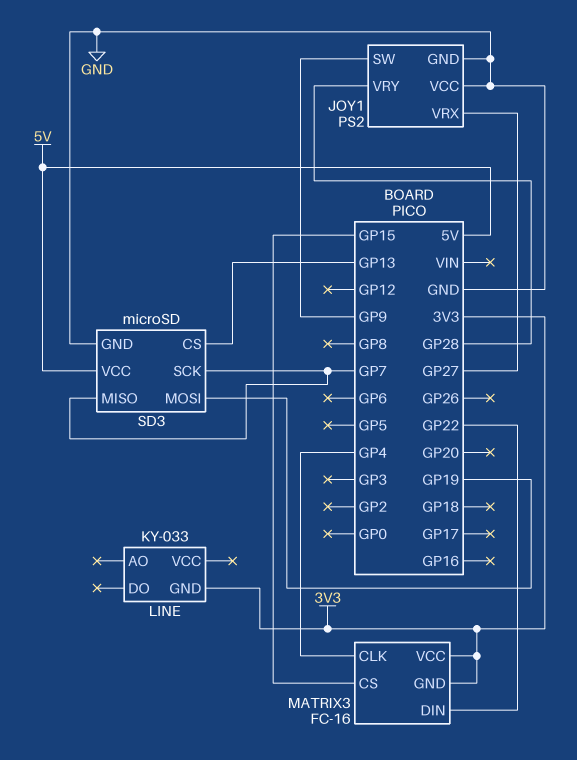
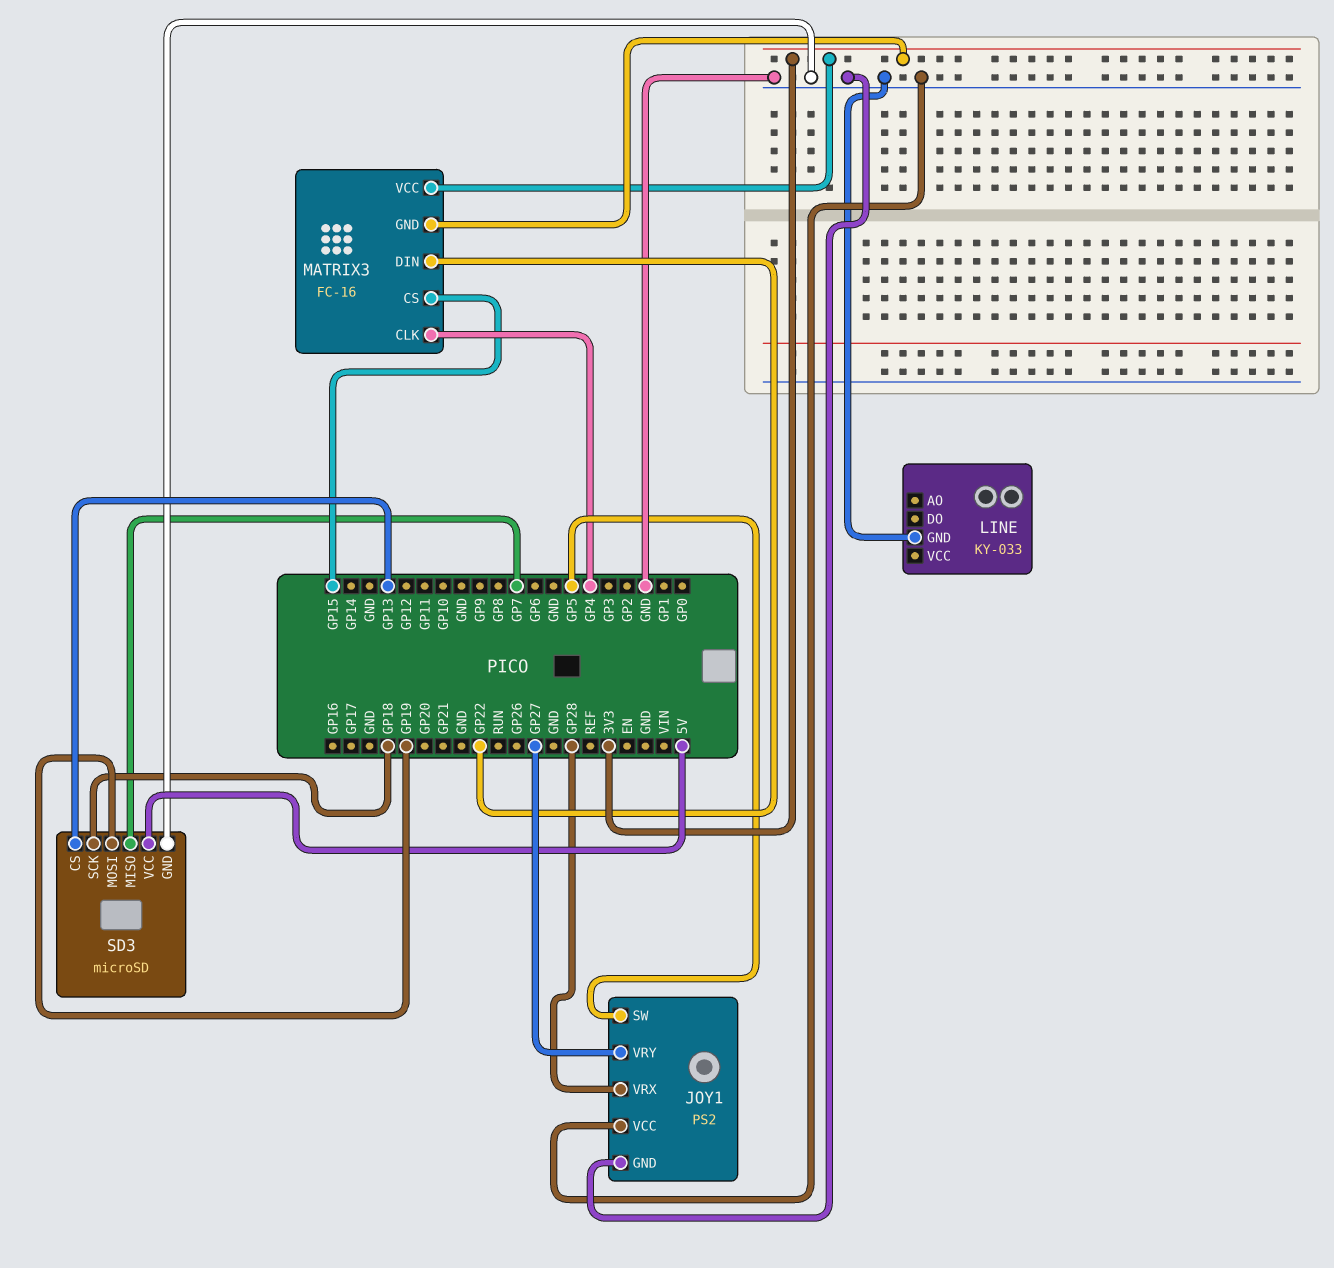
JOY1 pin SW: GP9 -> GP5
JOY1 pin VRX: GP27 -> GP28
JOY1 pin VRY: GP28 -> GP27
LINE pin GND: 3V3 -> GND
SD3 pin SCK: GP7 -> GP18

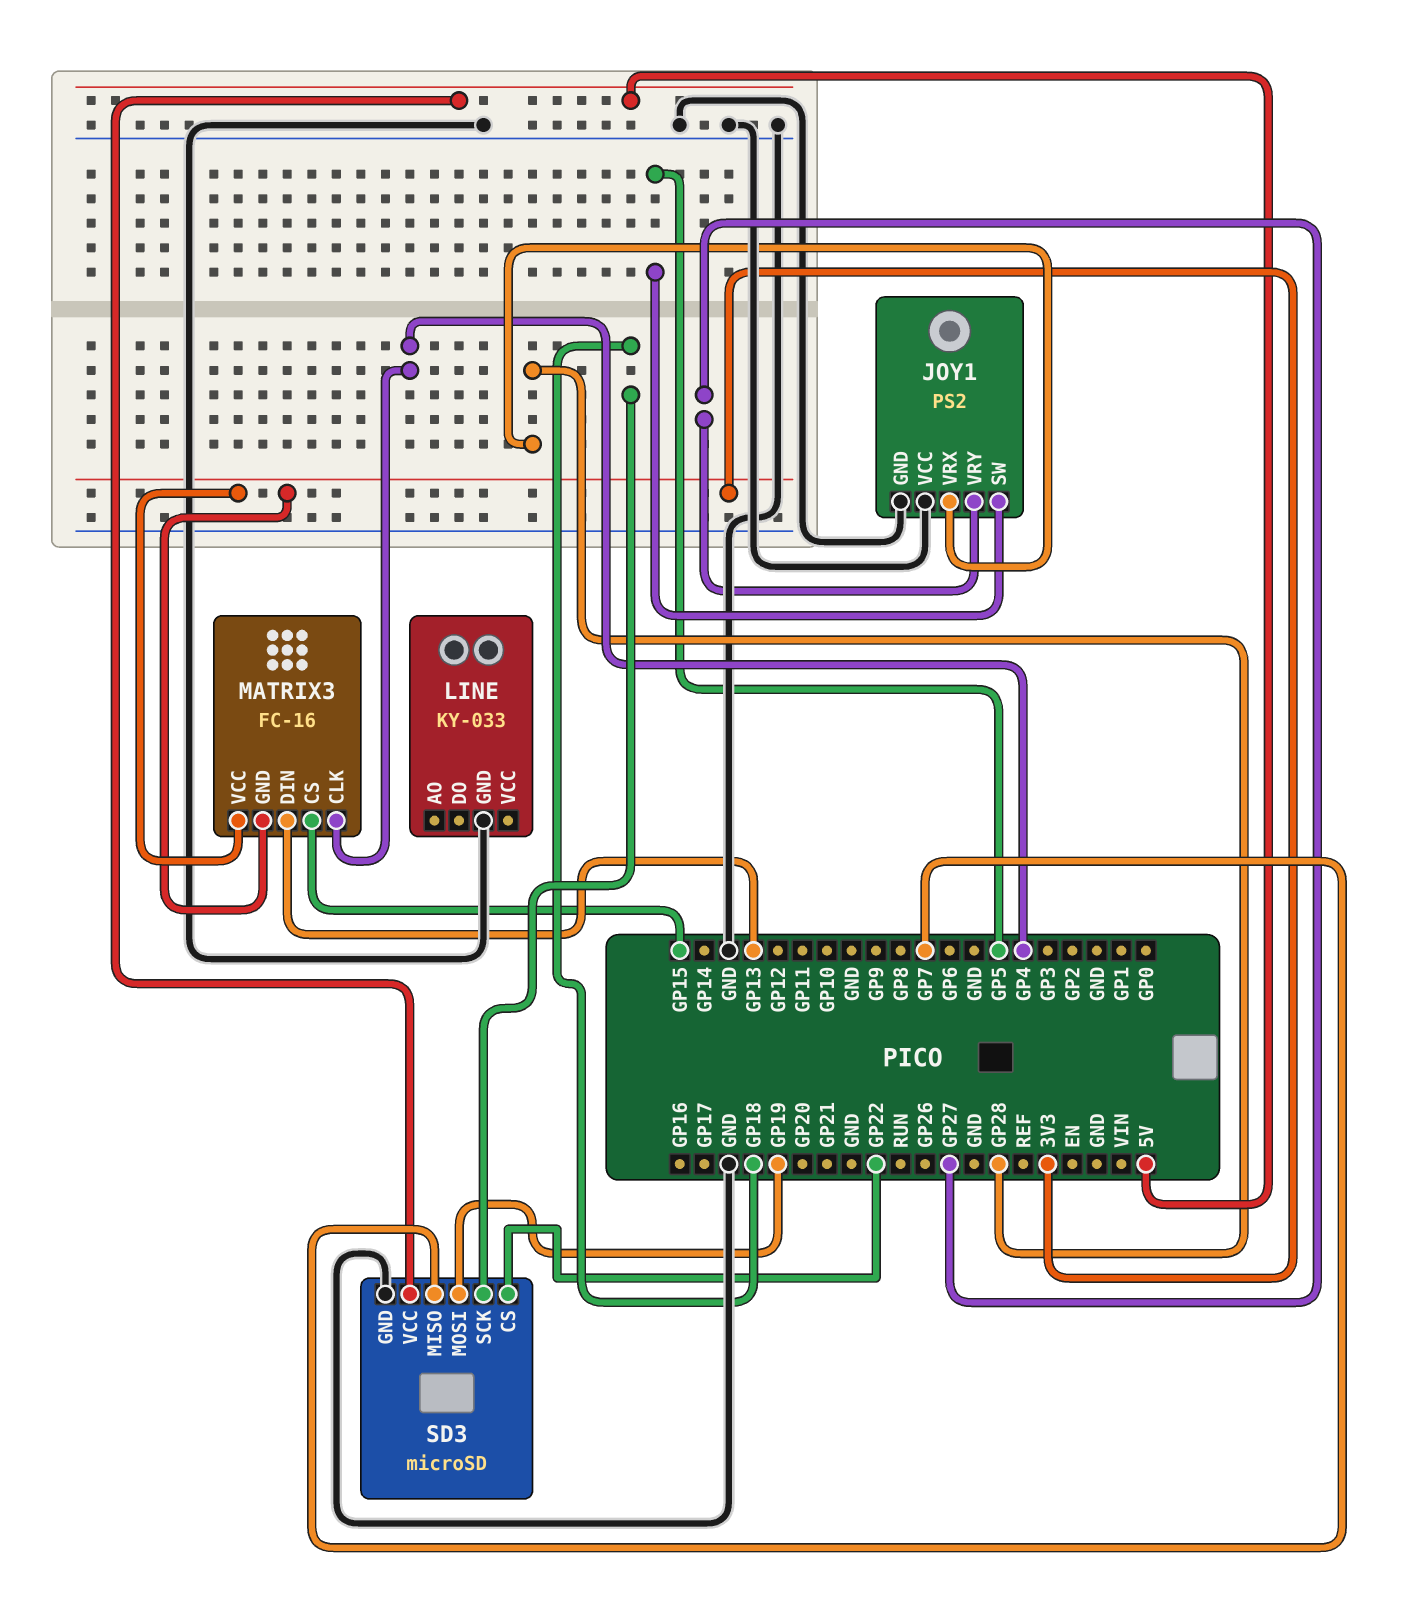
MATRIX3 pin DIN: GP22 -> GP13
SD3 pin CS: GP13 -> GP22

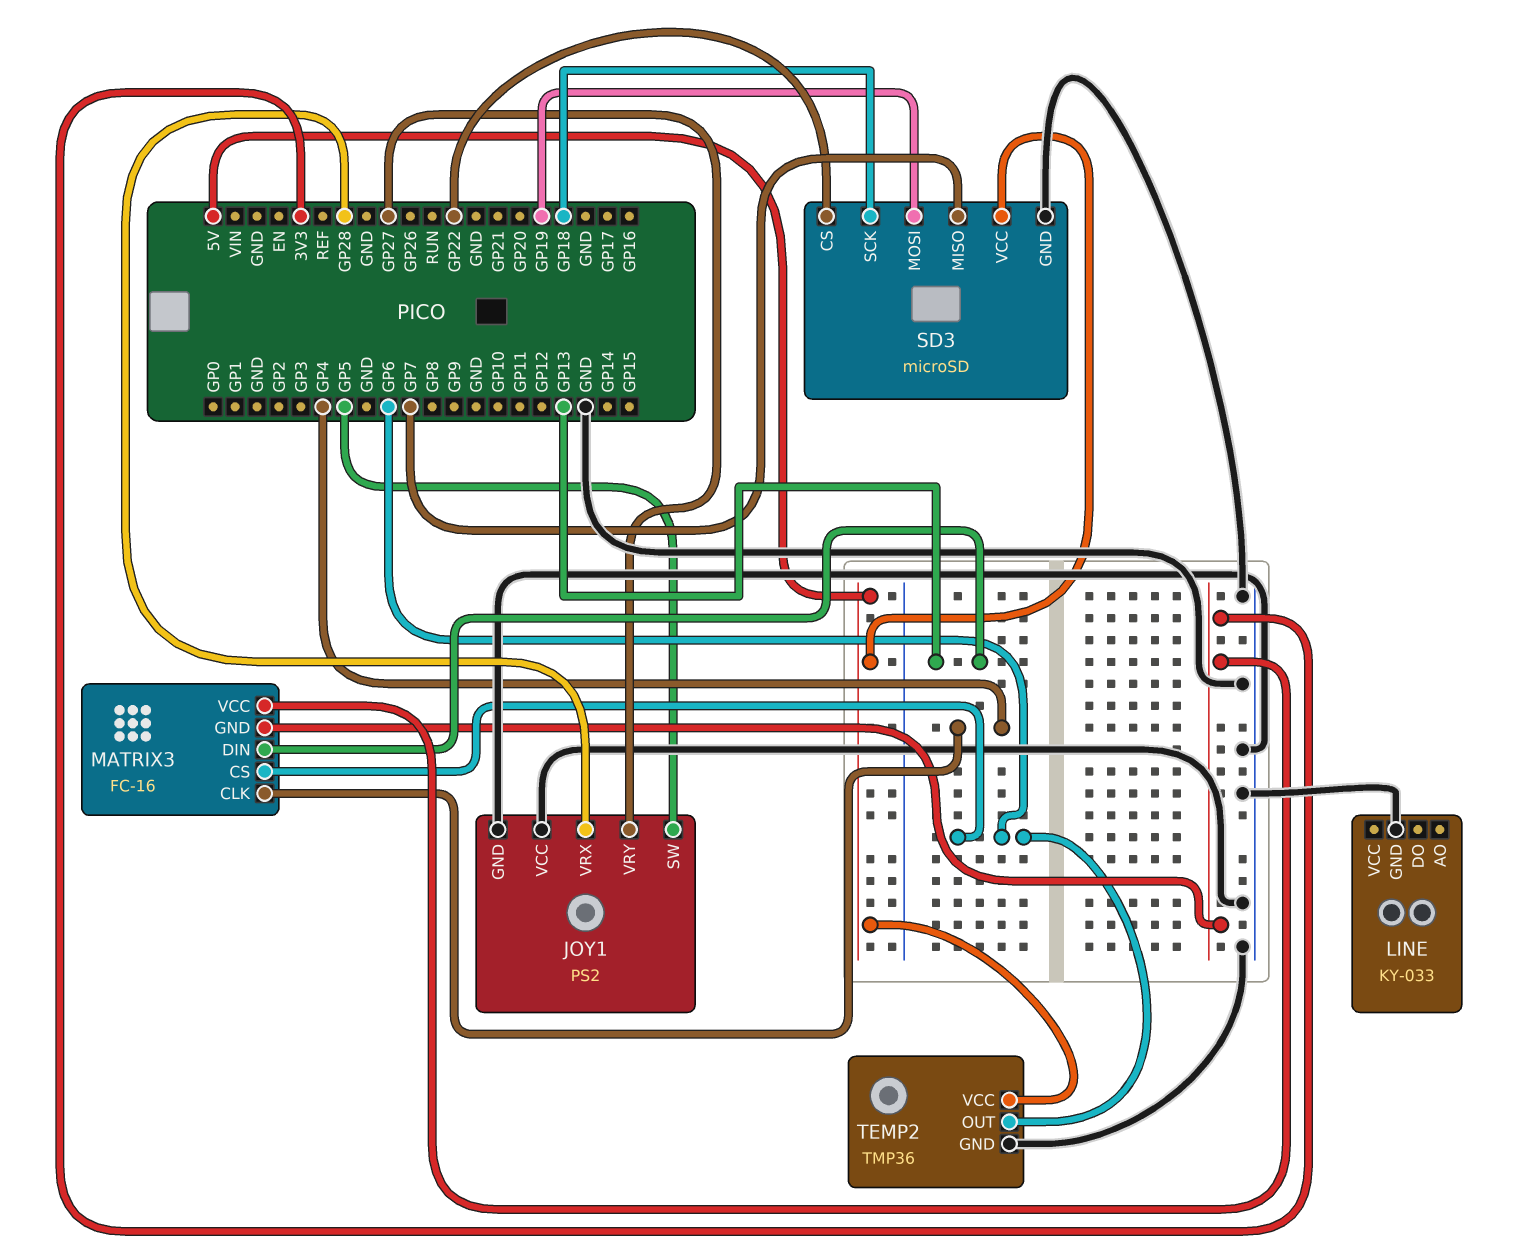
MATRIX3 pin CS: GP15 -> GP6
TEMP2: none -> TMP36
TEMP2 pin GND: none -> GND
TEMP2 pin OUT: none -> GP6
TEMP2 pin VCC: none -> 5V

